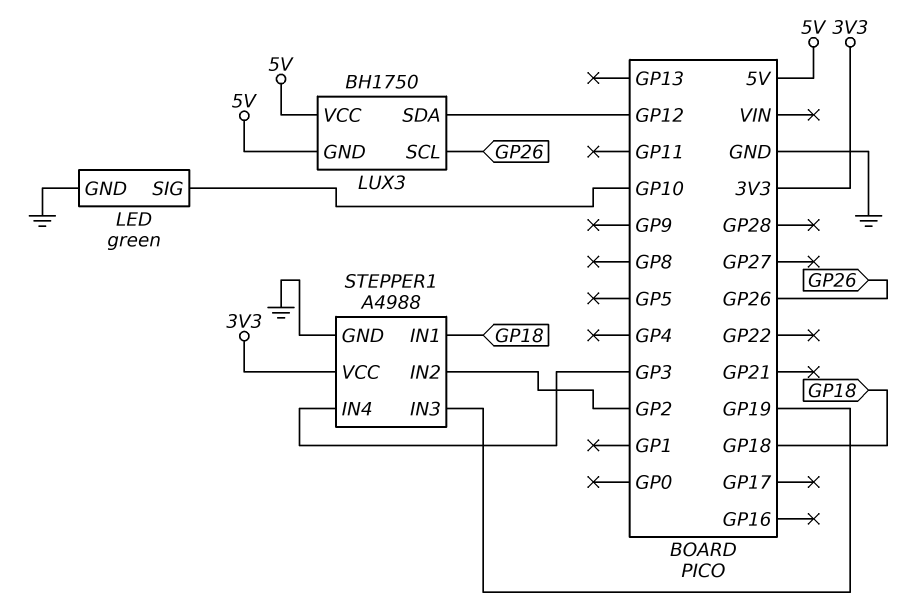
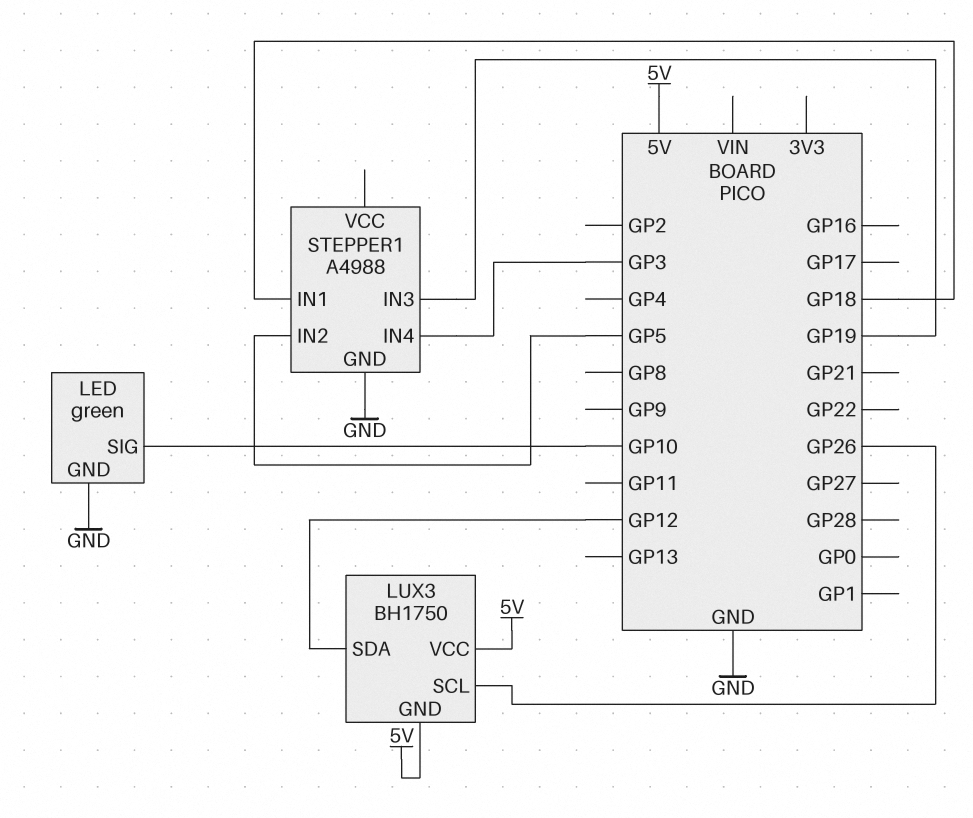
STEPPER1 pin IN2: GP2 -> GP5
STEPPER1 pin VCC: 3V3 -> none

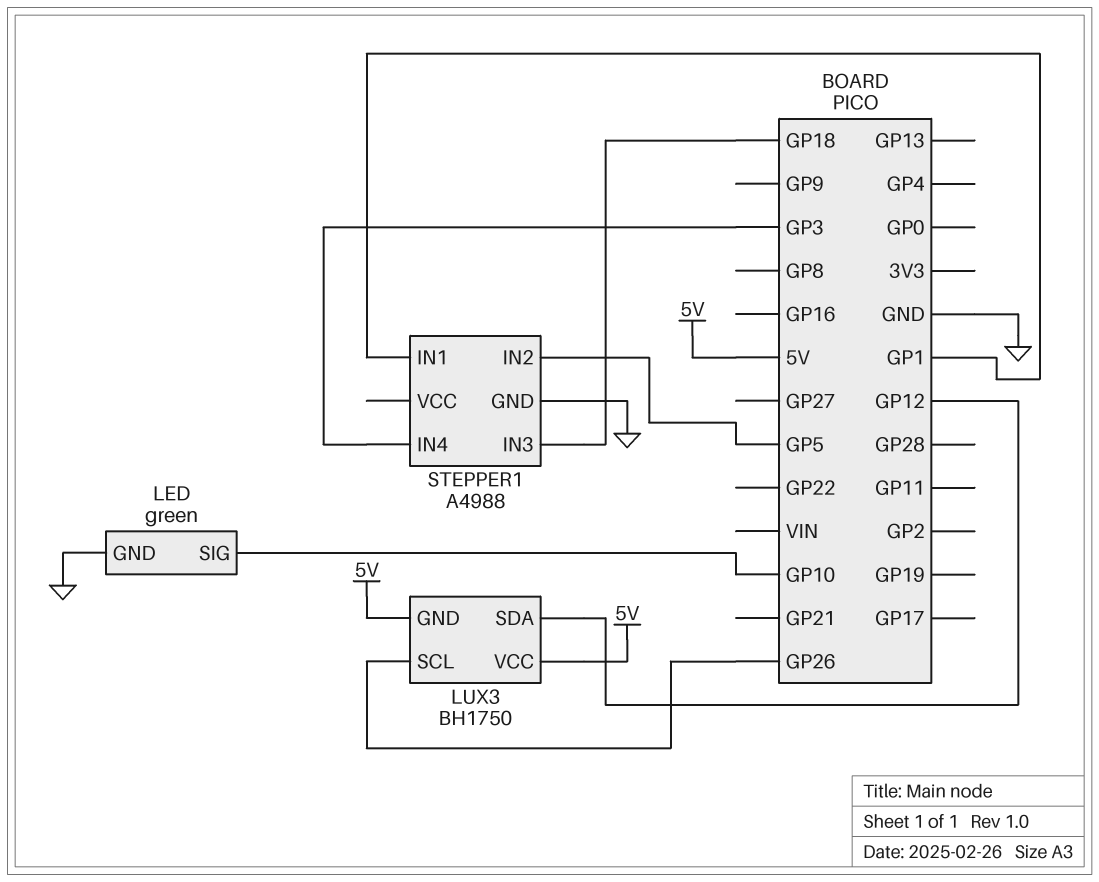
STEPPER1 pin IN1: GP18 -> GP1
STEPPER1 pin IN3: GP19 -> GP18

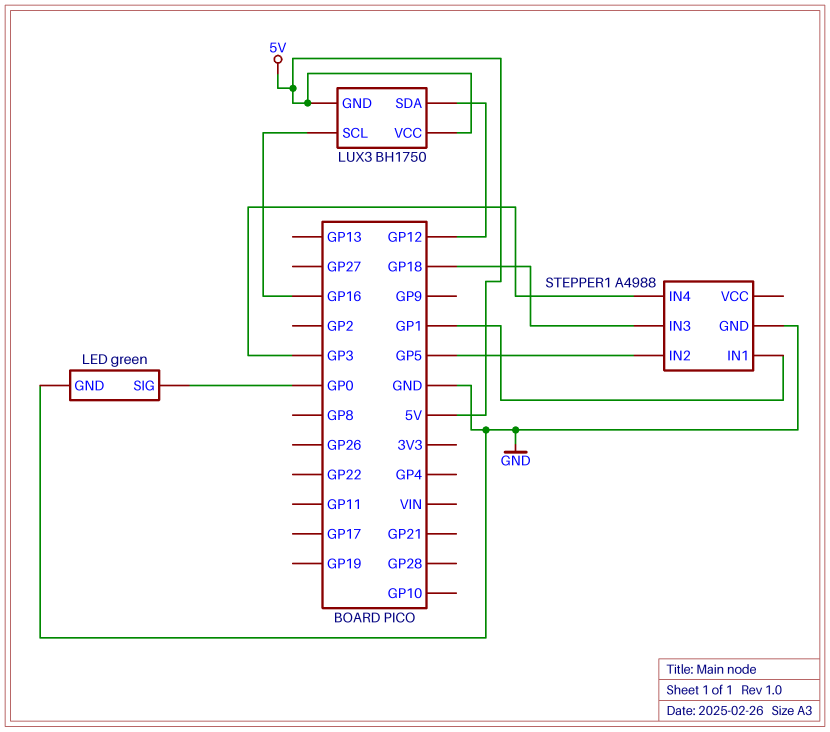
LED pin SIG: GP10 -> GP0
LUX3 pin SCL: GP26 -> GP16

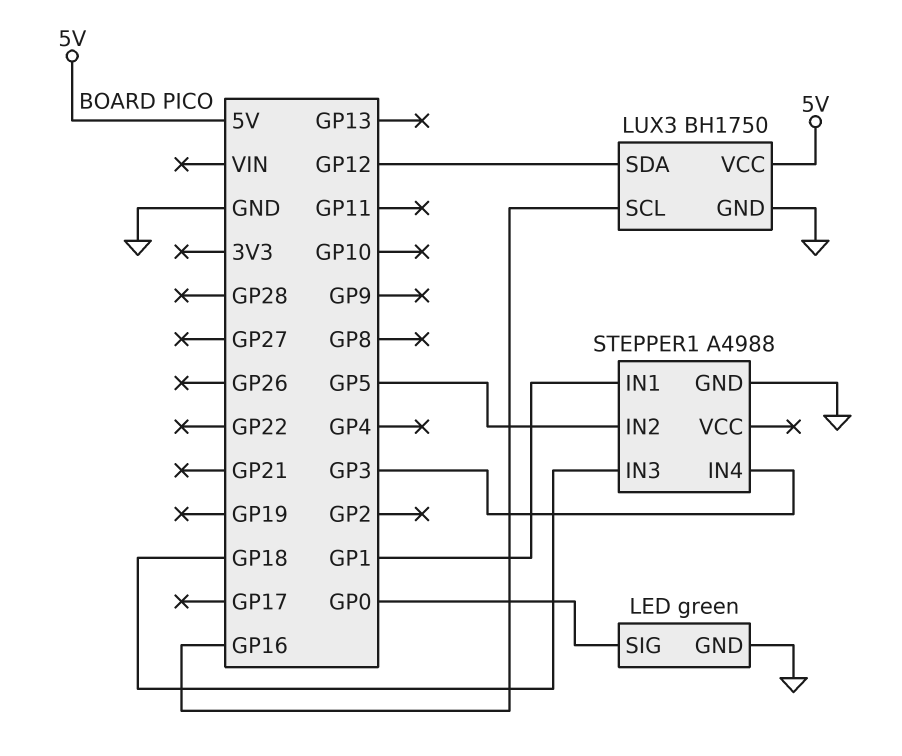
LUX3 pin GND: 5V -> GND

